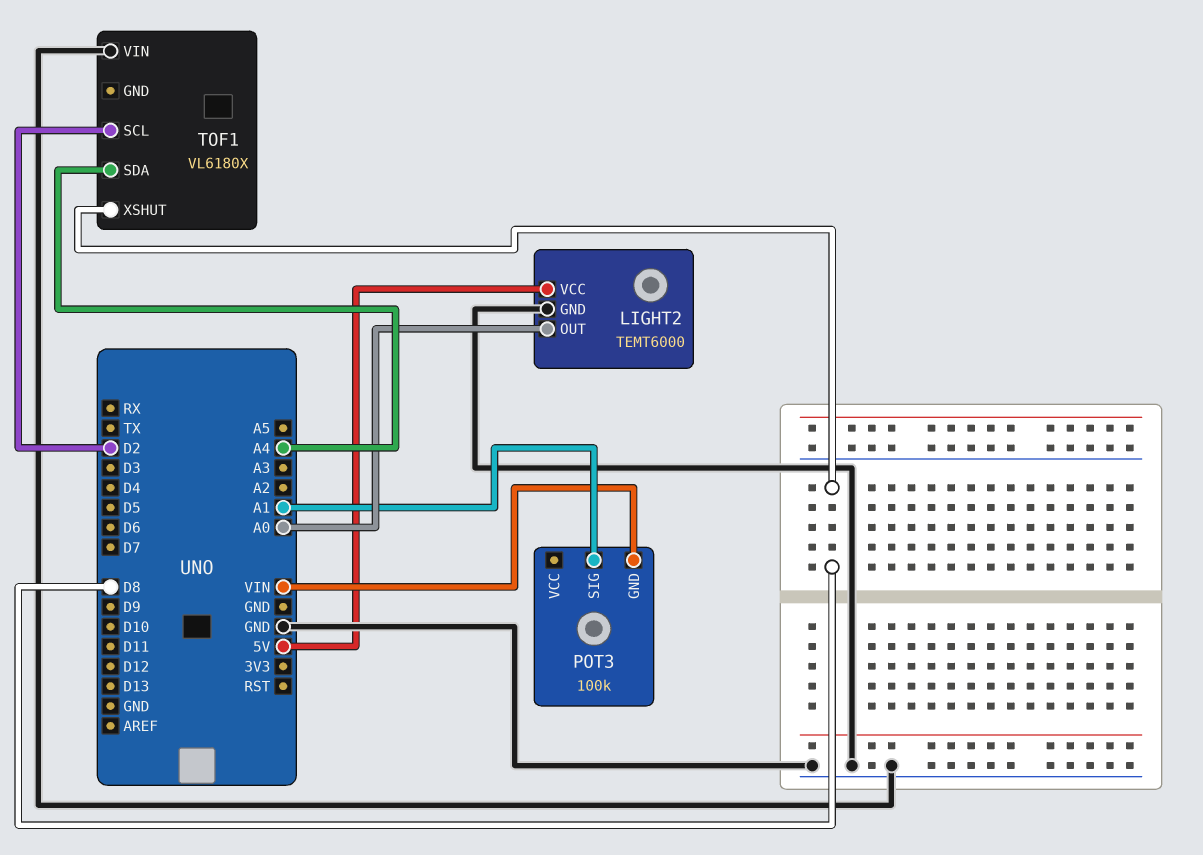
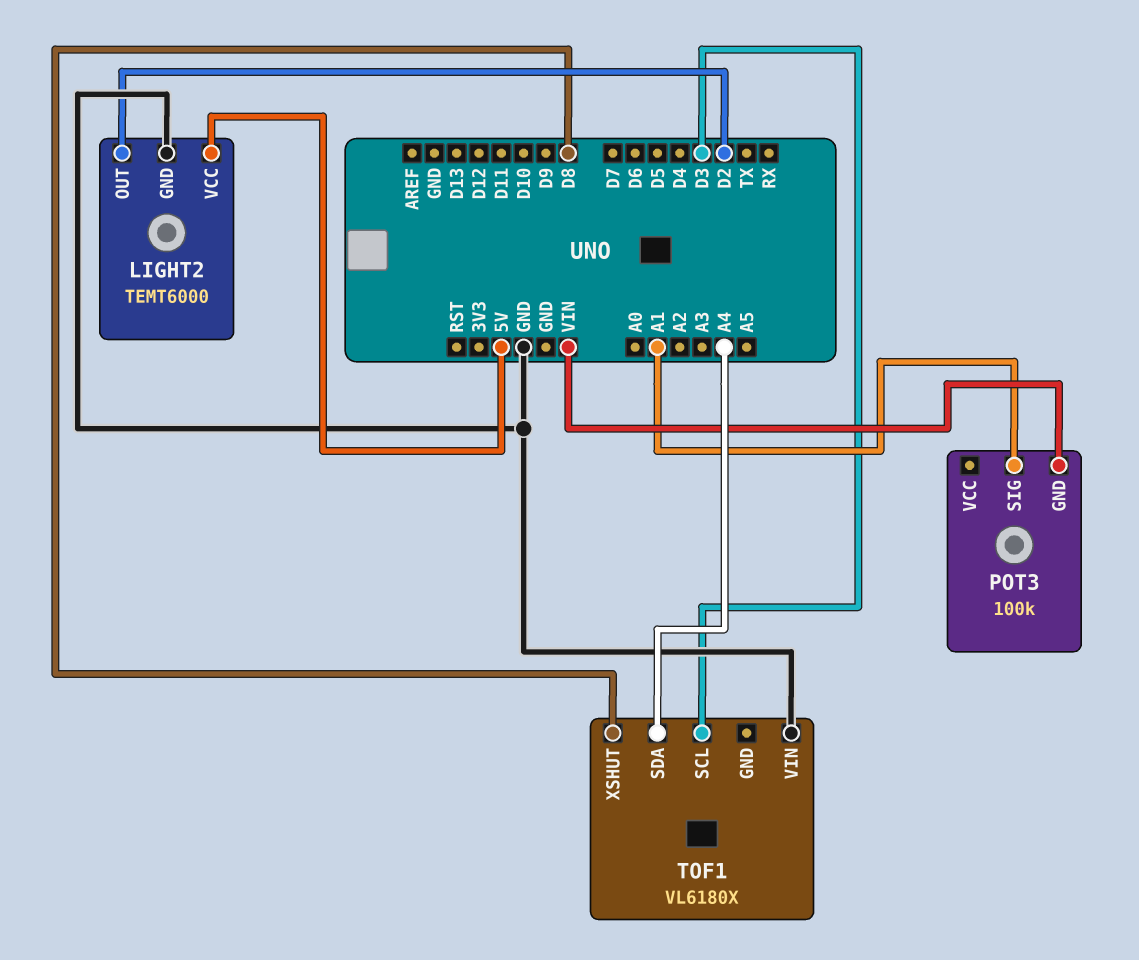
LIGHT2 pin OUT: A0 -> D2
TOF1 pin SCL: D2 -> D3

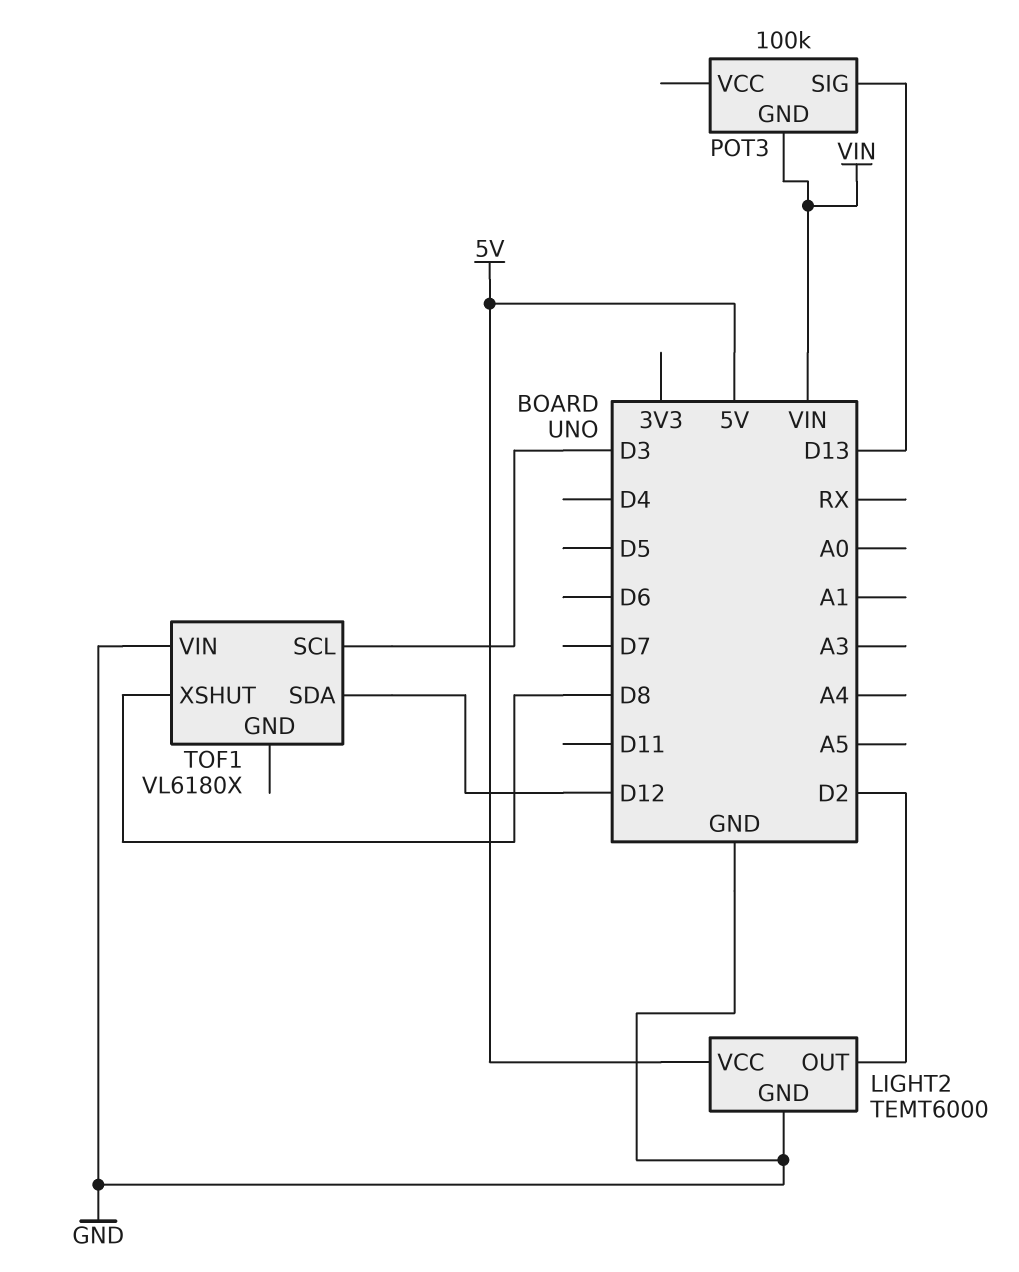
POT3 pin SIG: A1 -> D13
TOF1 pin SDA: A4 -> D12

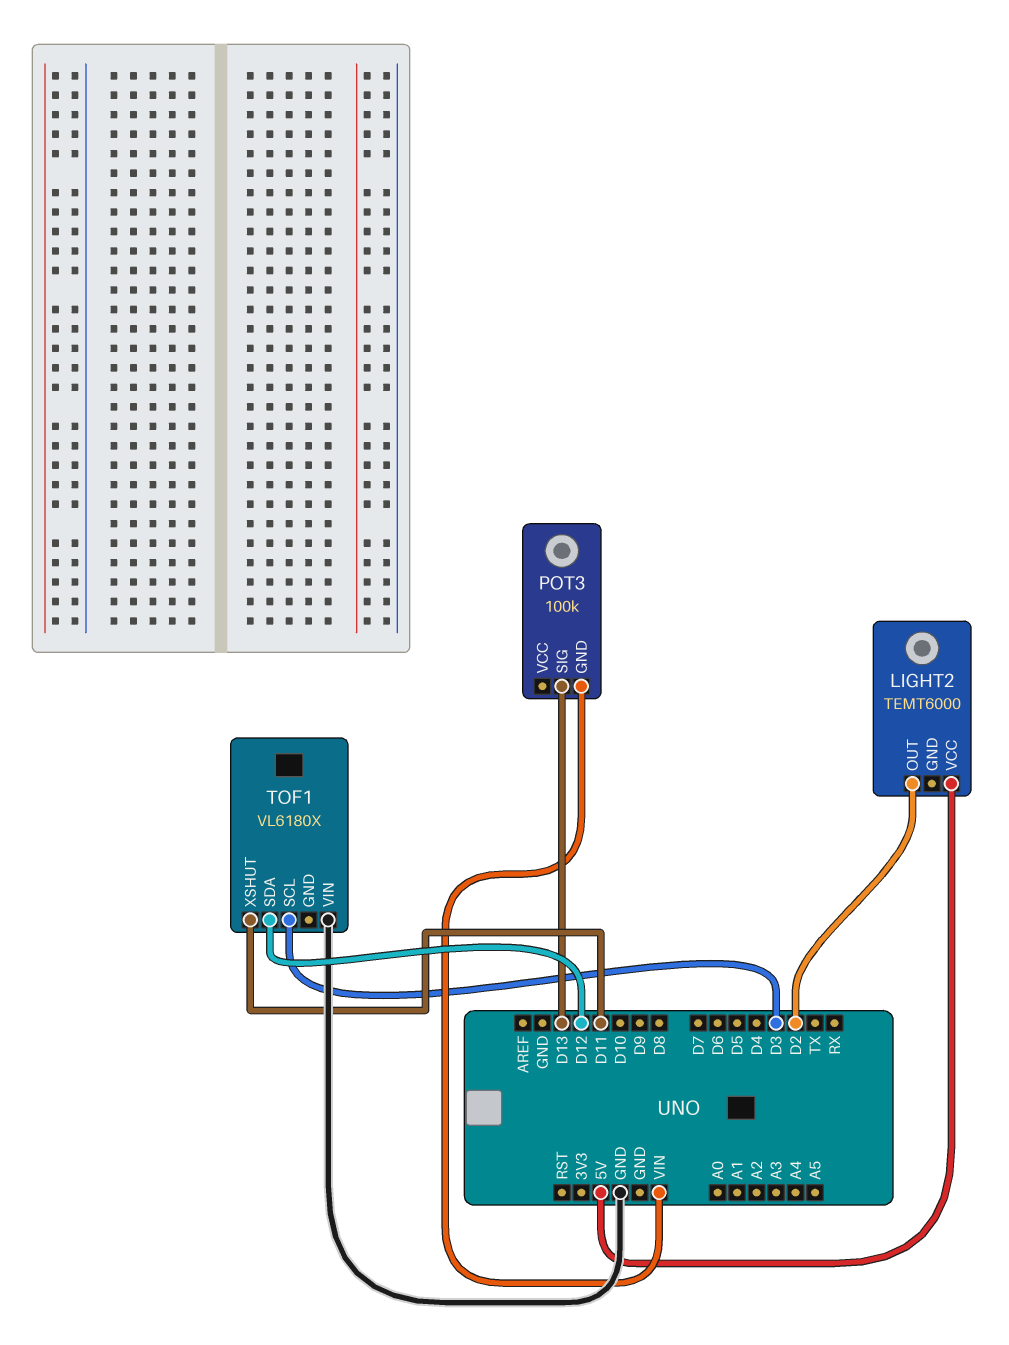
LIGHT2 pin GND: GND -> none
TOF1 pin XSHUT: D8 -> D11

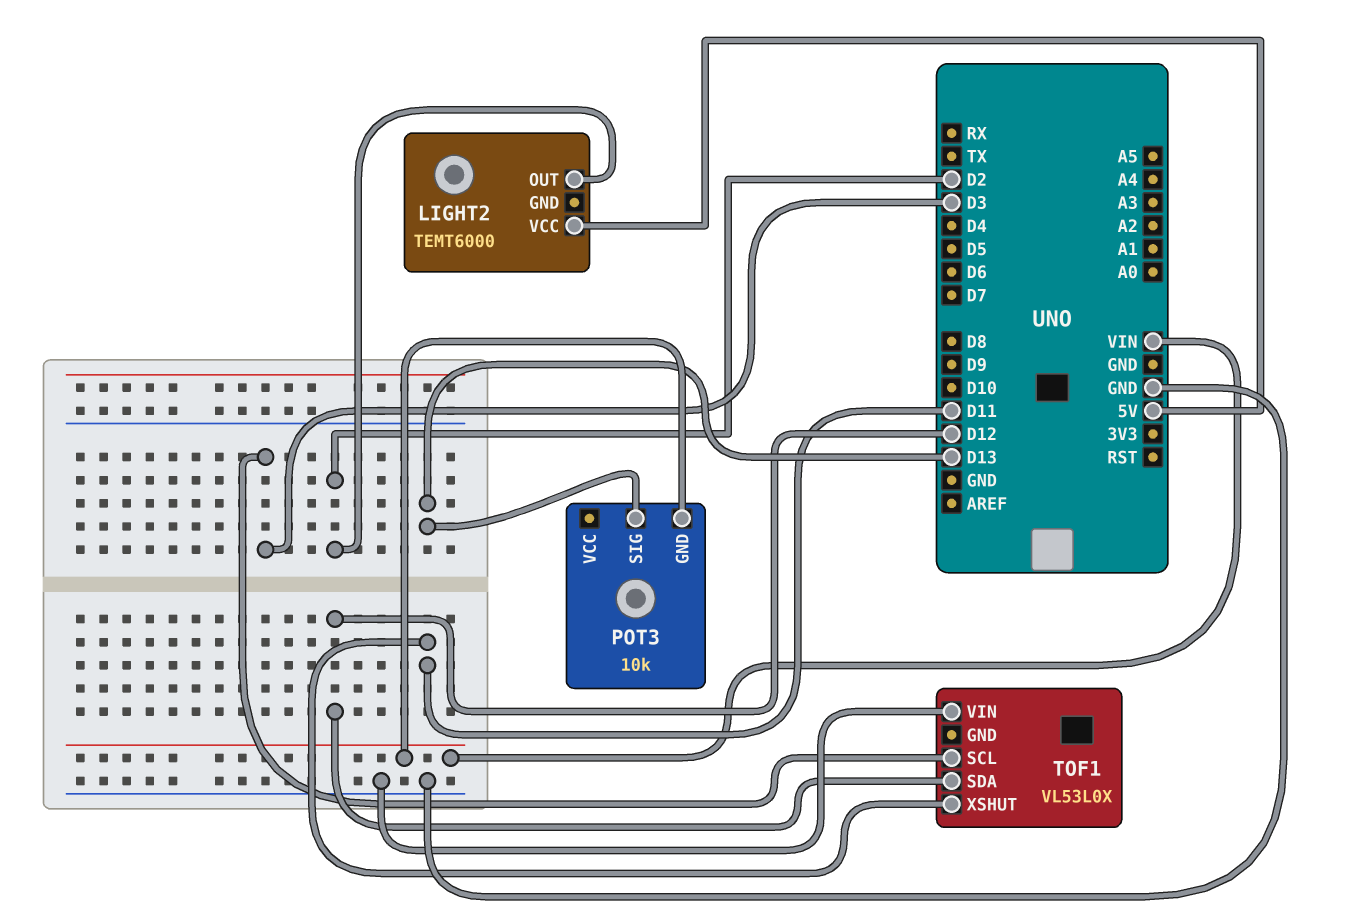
POT3: 100k -> 10k
TOF1: VL6180X -> VL53L0X

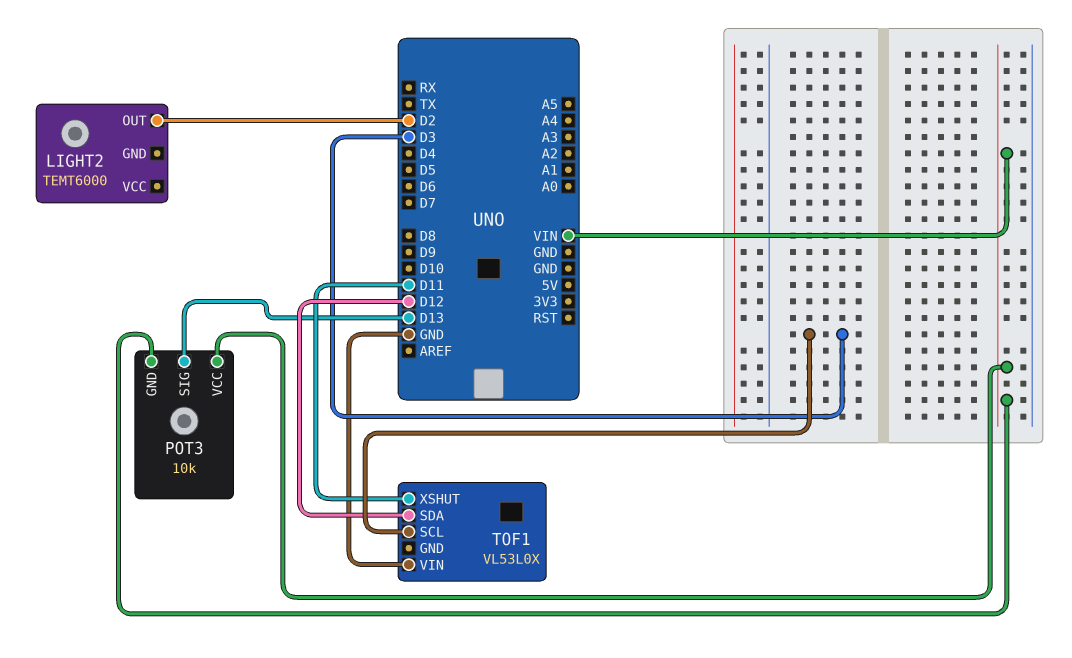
LIGHT2 pin VCC: 5V -> none
POT3 pin VCC: none -> VIN

